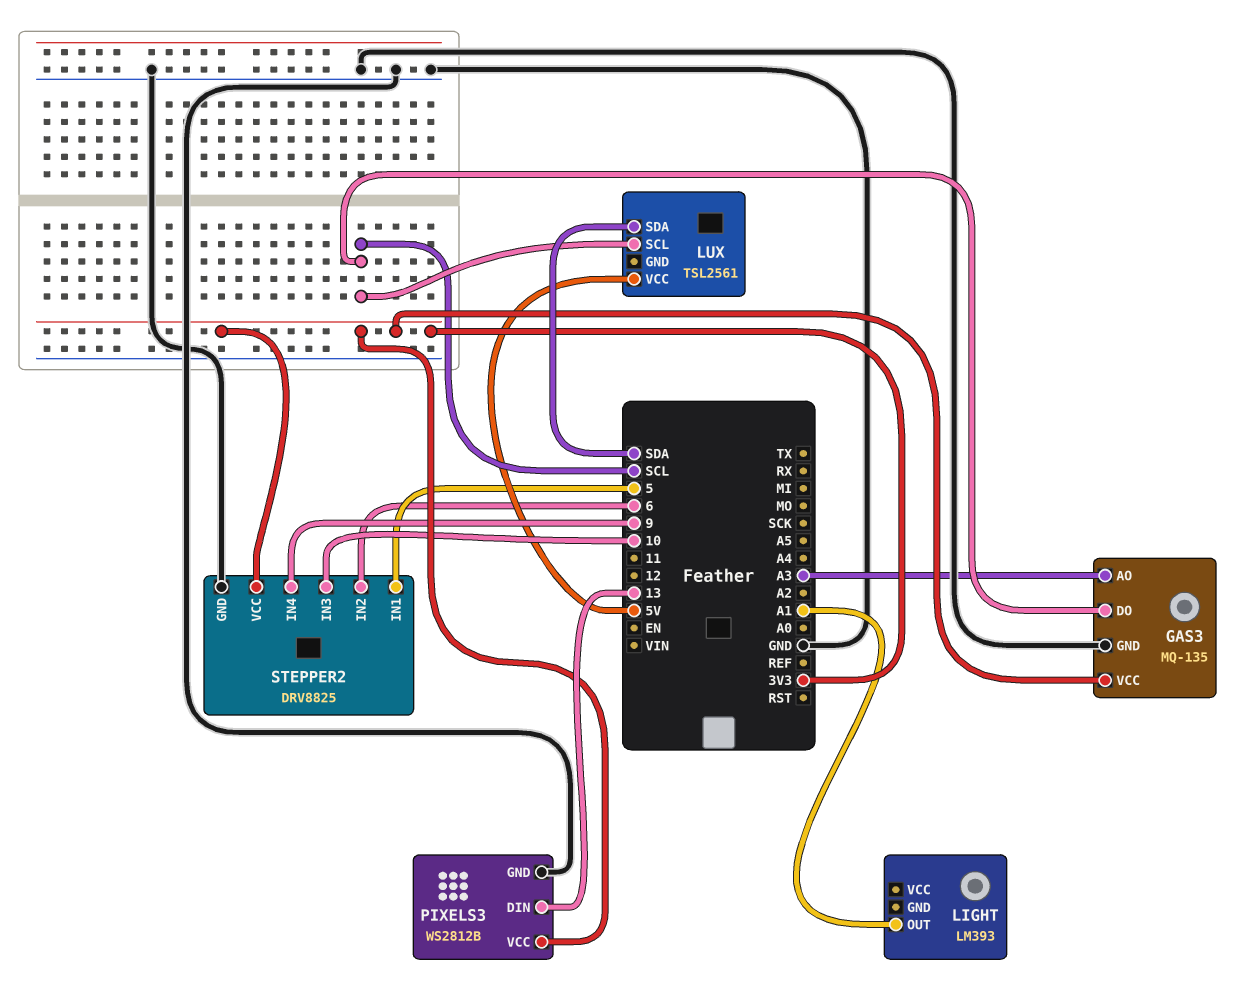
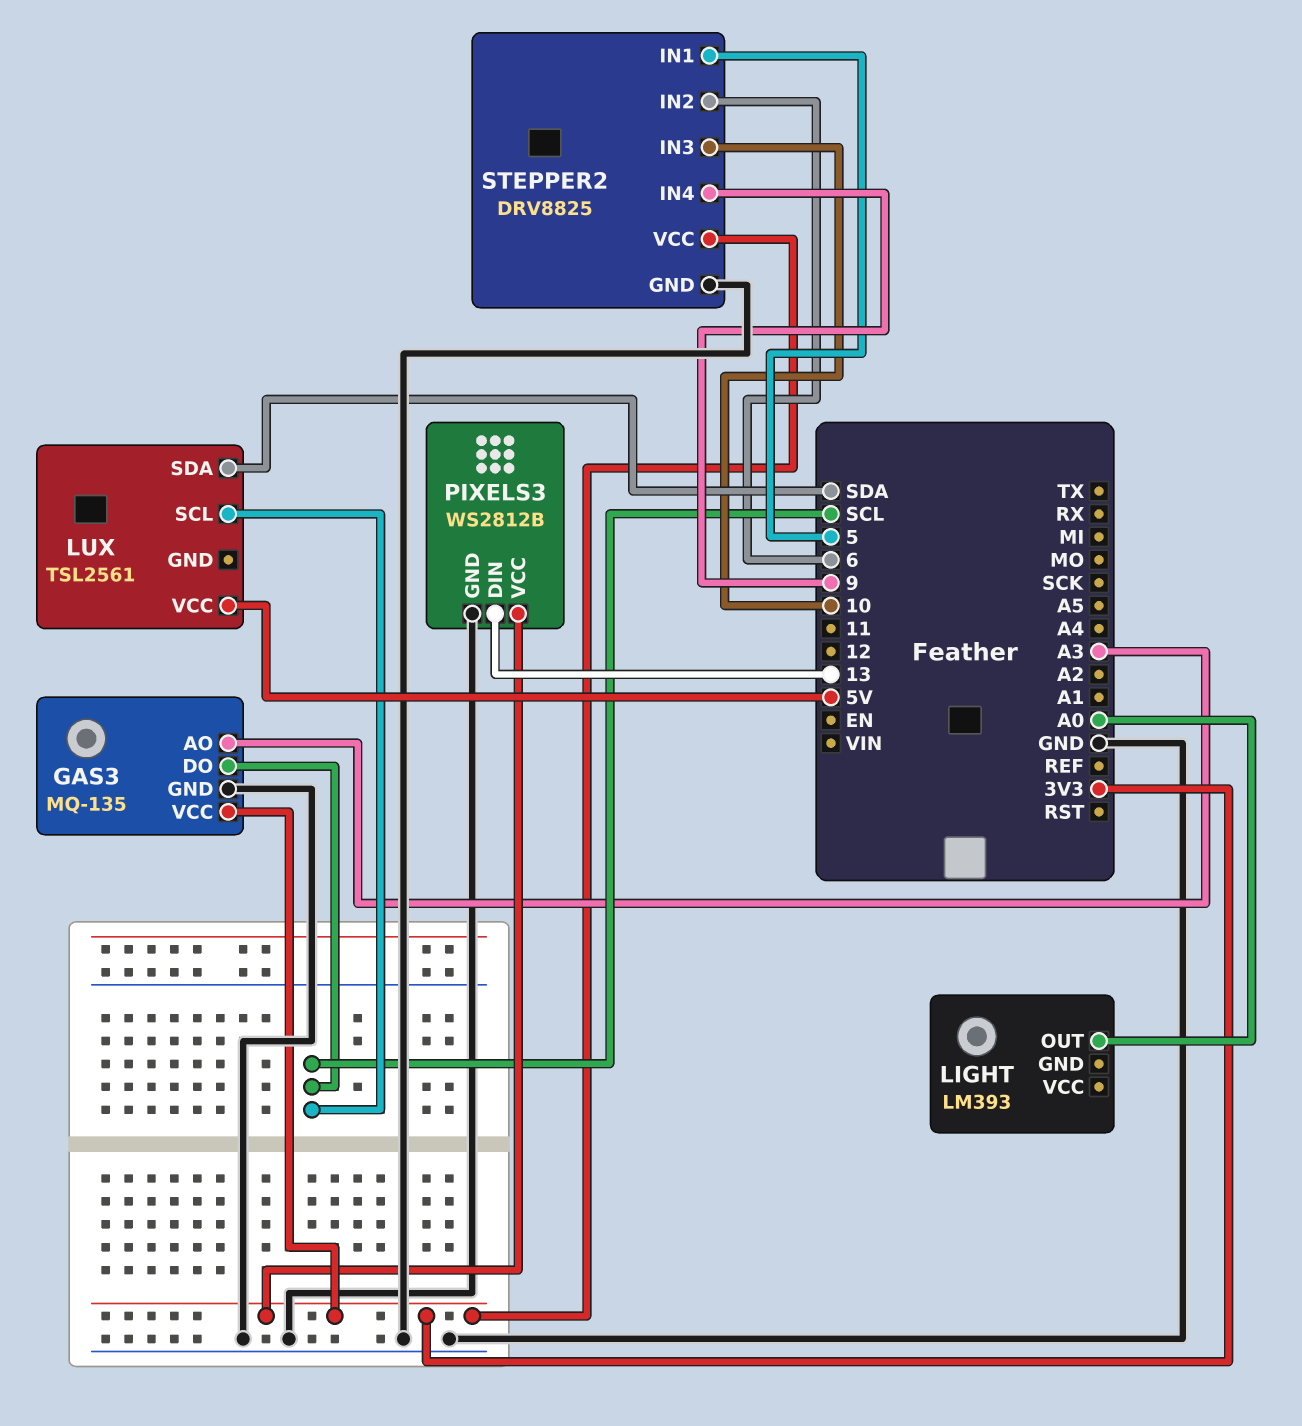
LIGHT pin OUT: A1 -> A0

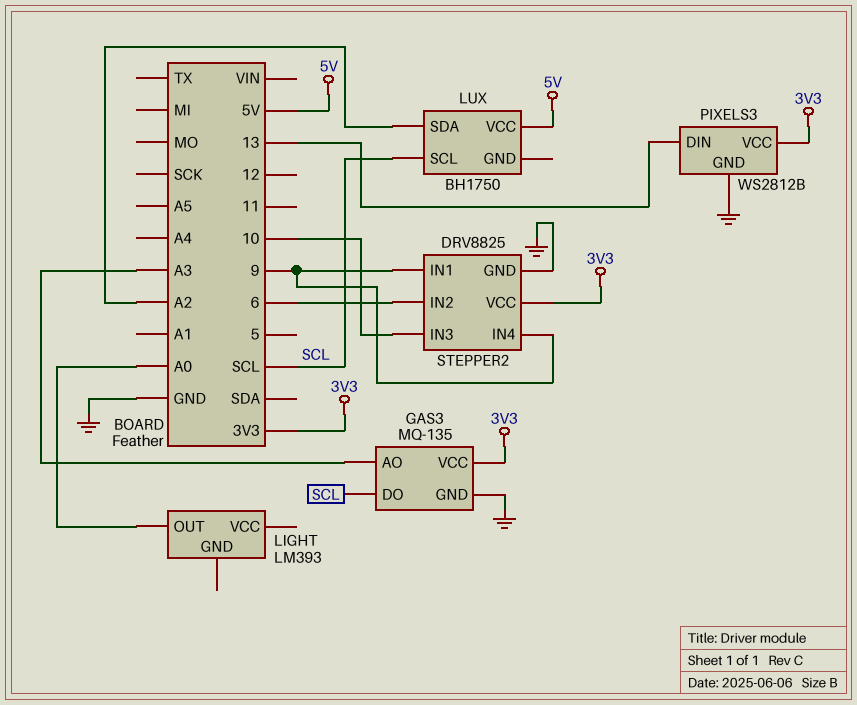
LUX: TSL2561 -> BH1750
LUX pin SDA: SDA -> A2
STEPPER2 pin IN1: 5 -> 9

